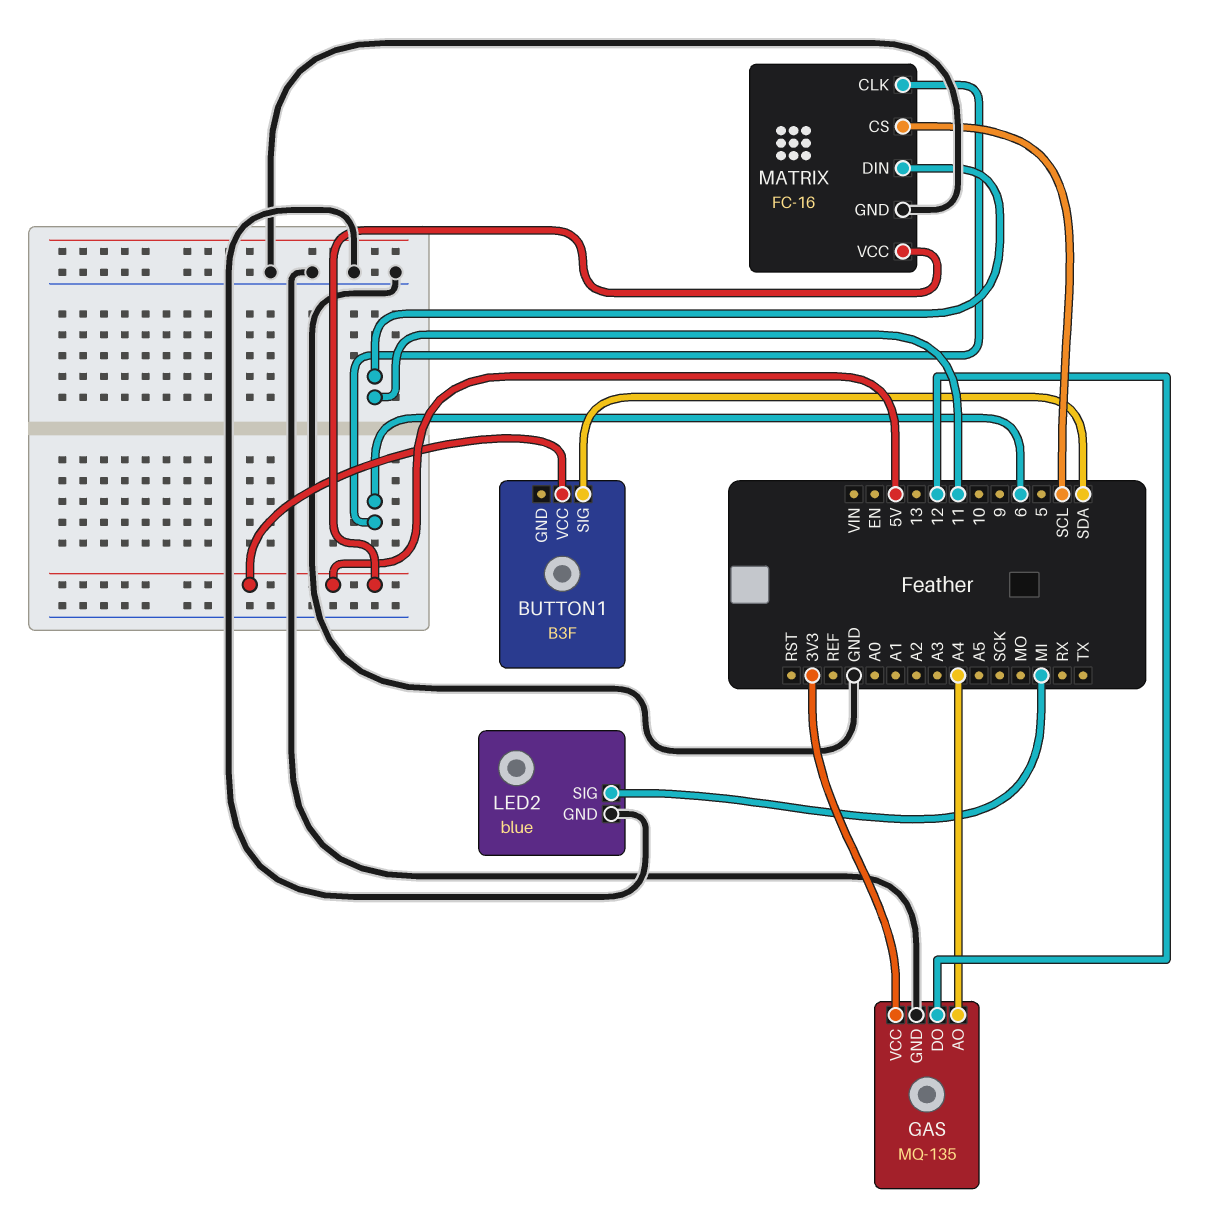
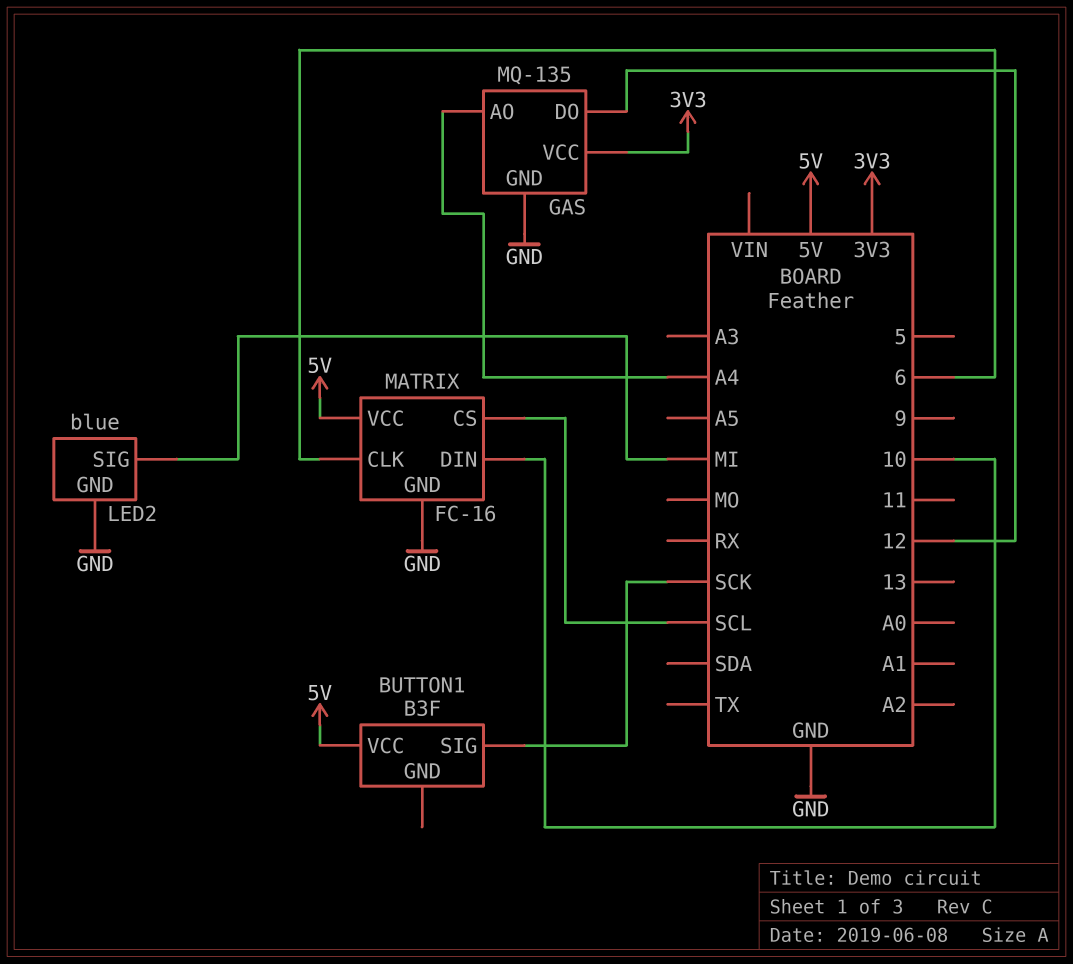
BUTTON1 pin SIG: SDA -> SCK
MATRIX pin DIN: 11 -> 10

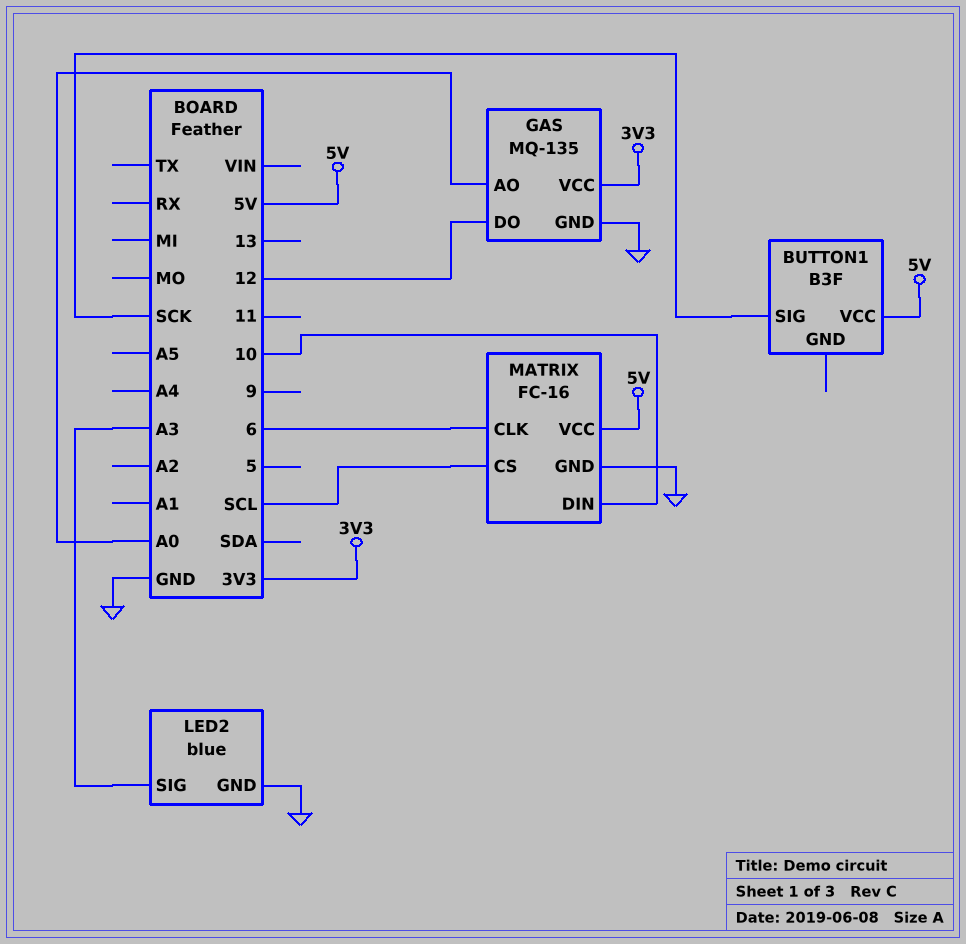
GAS pin AO: A4 -> A0
LED2 pin SIG: MI -> A3

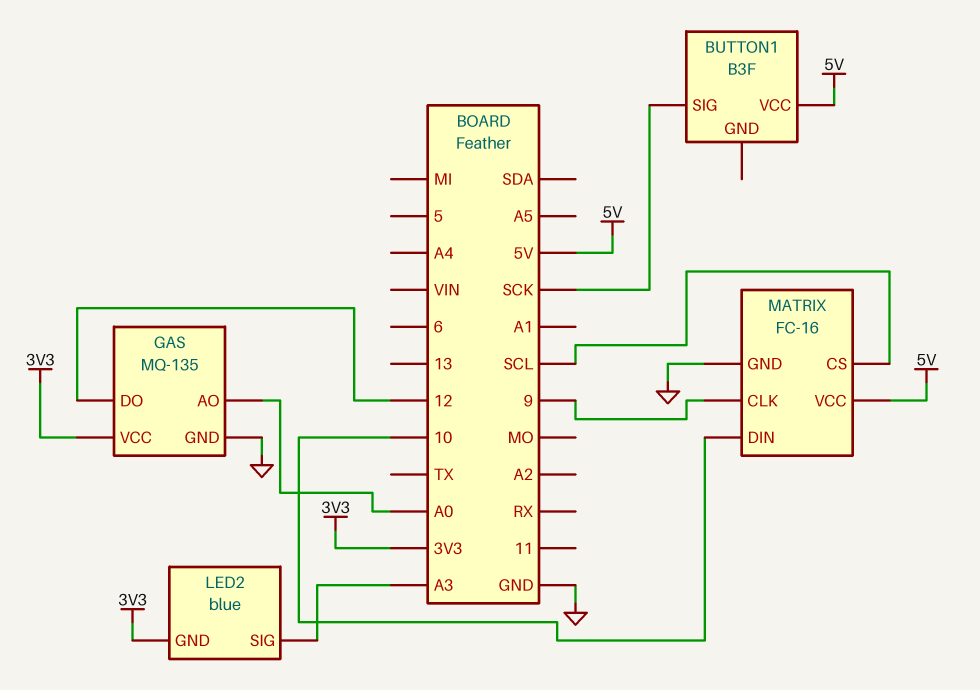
LED2 pin GND: GND -> 3V3
MATRIX pin CLK: 6 -> 9

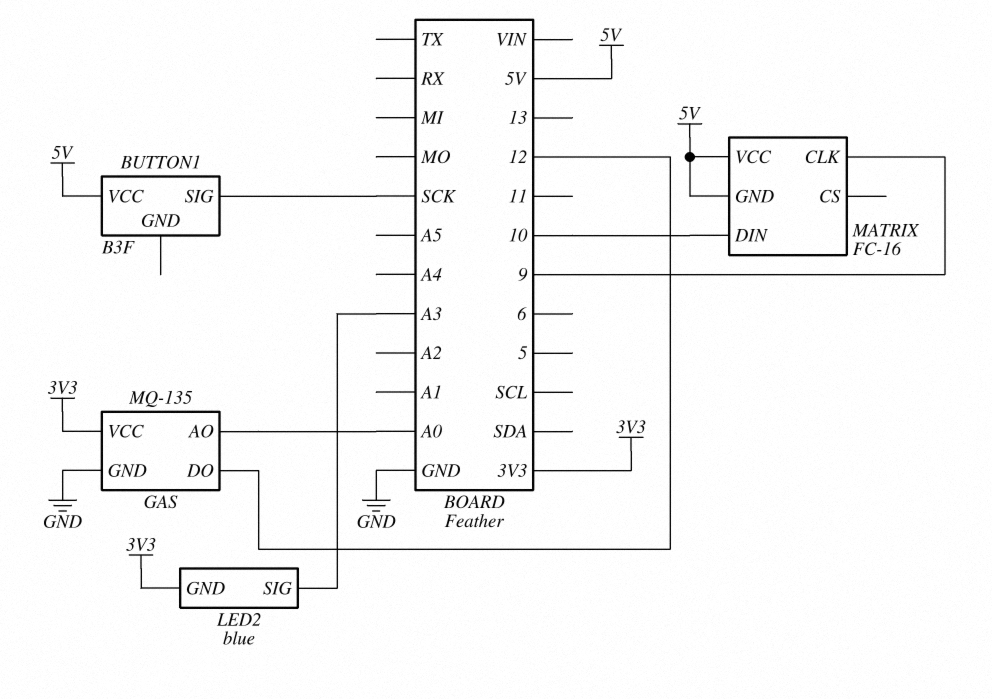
MATRIX pin CS: SCL -> none
MATRIX pin GND: GND -> 5V

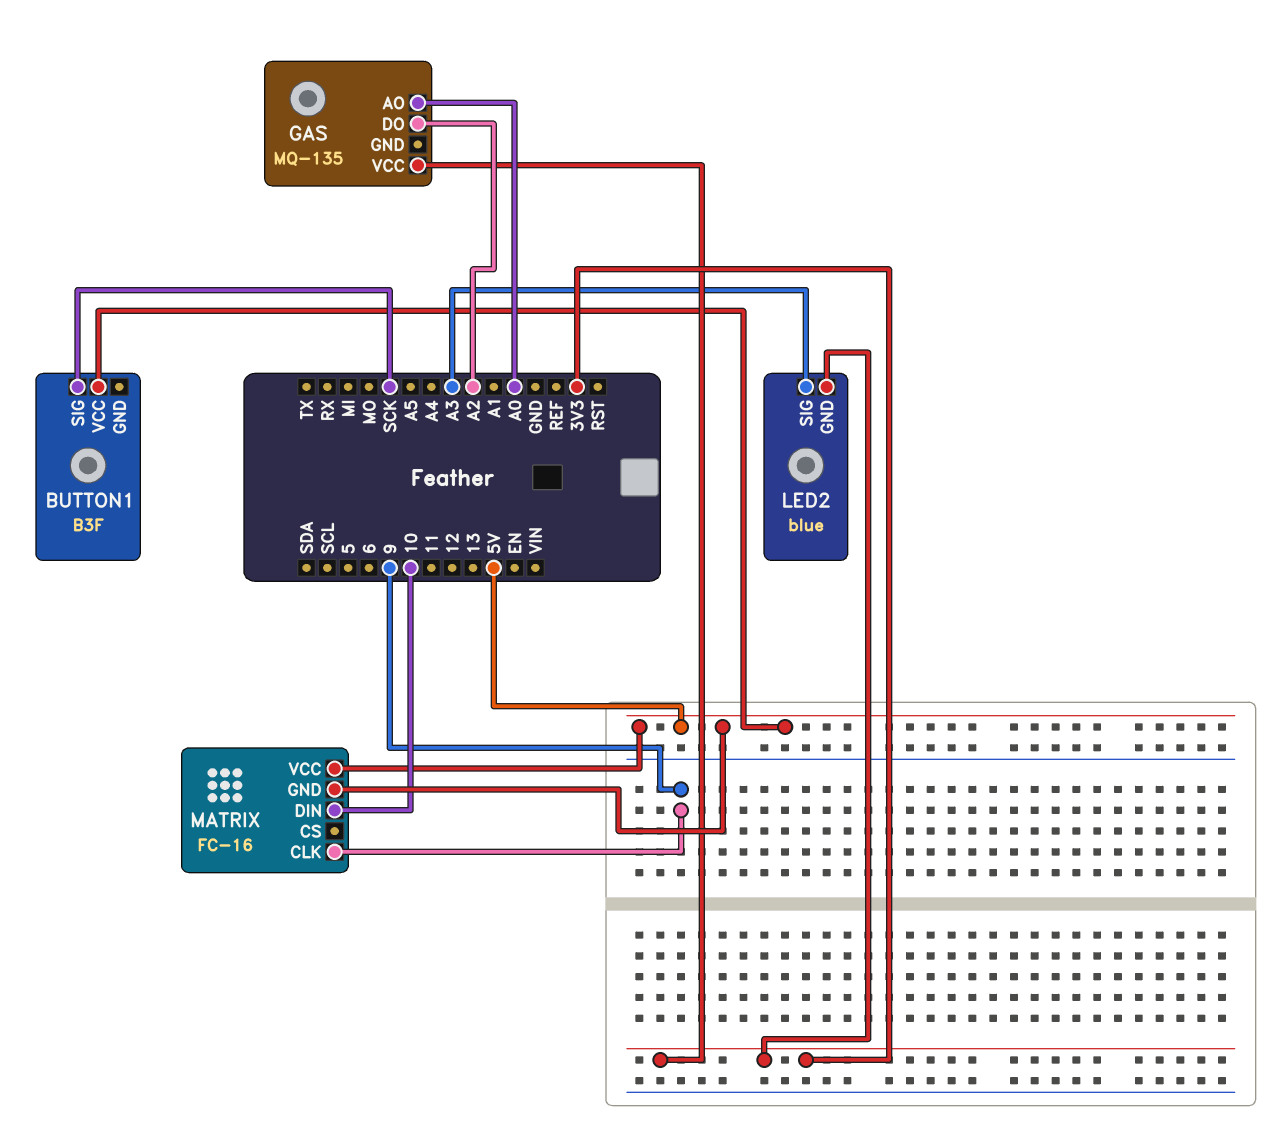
GAS pin DO: 12 -> A2
GAS pin GND: GND -> none

